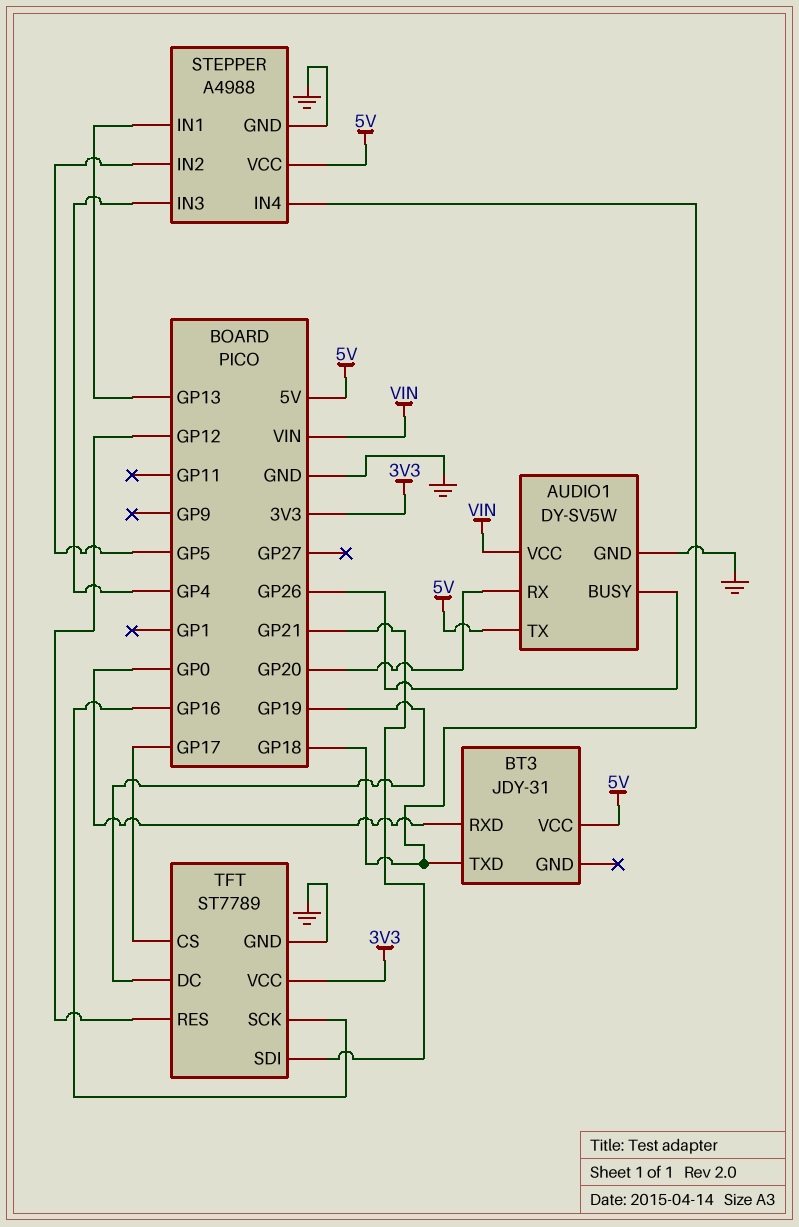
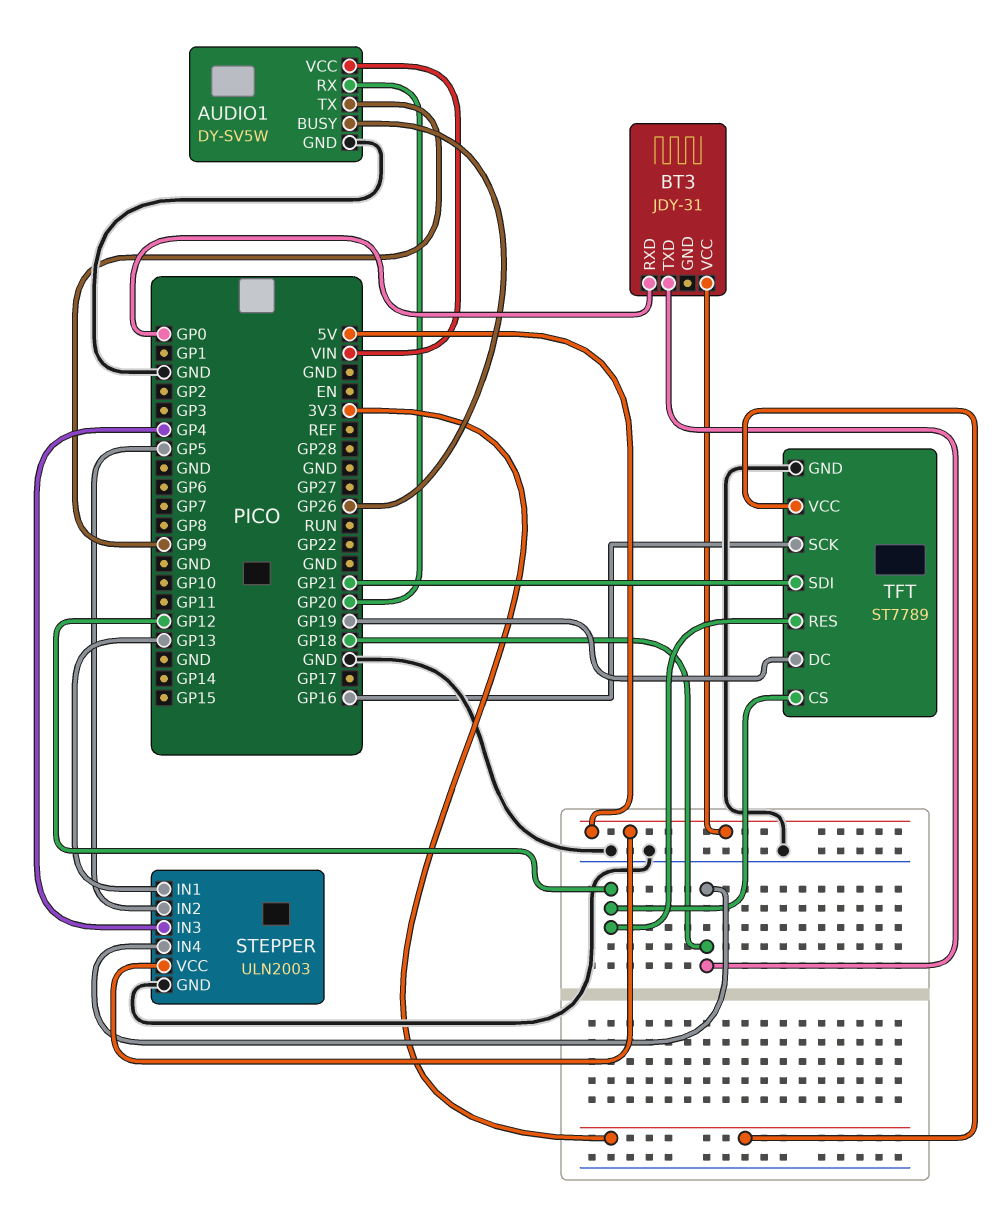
AUDIO1 pin TX: 5V -> GP9
STEPPER: A4988 -> ULN2003
TFT pin CS: GP17 -> GP12

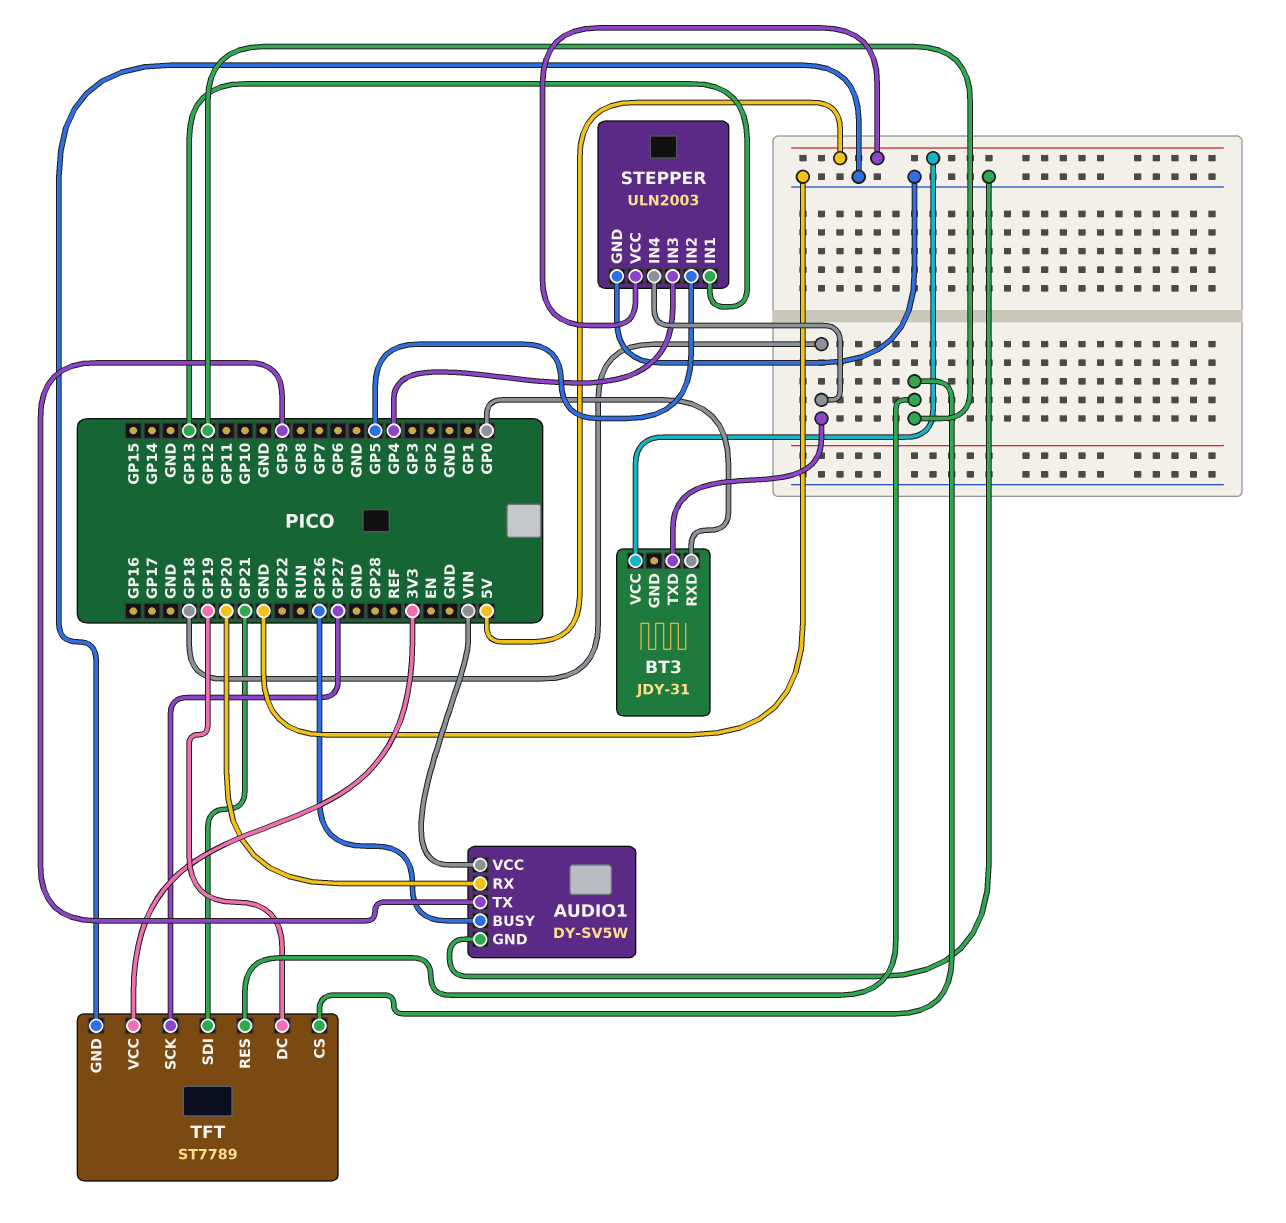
TFT pin SCK: GP16 -> GP27

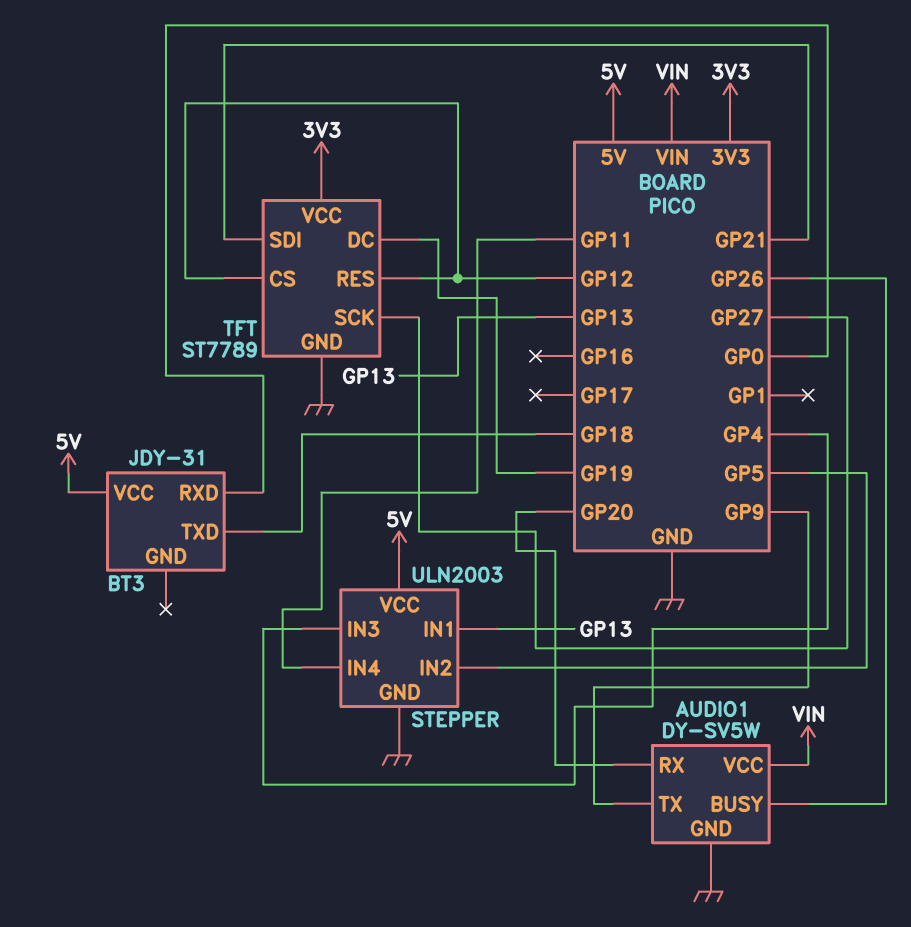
STEPPER pin IN4: GP18 -> GP11

